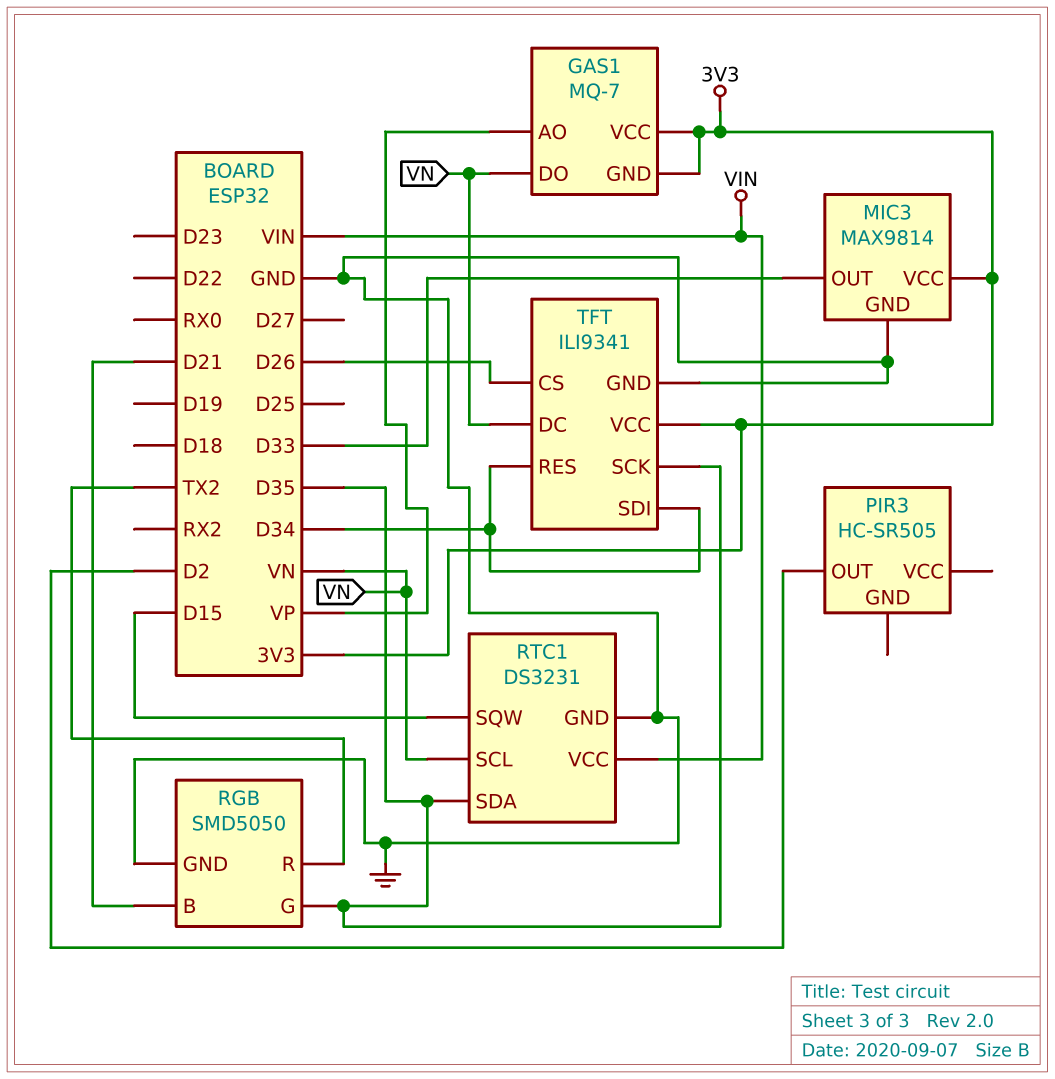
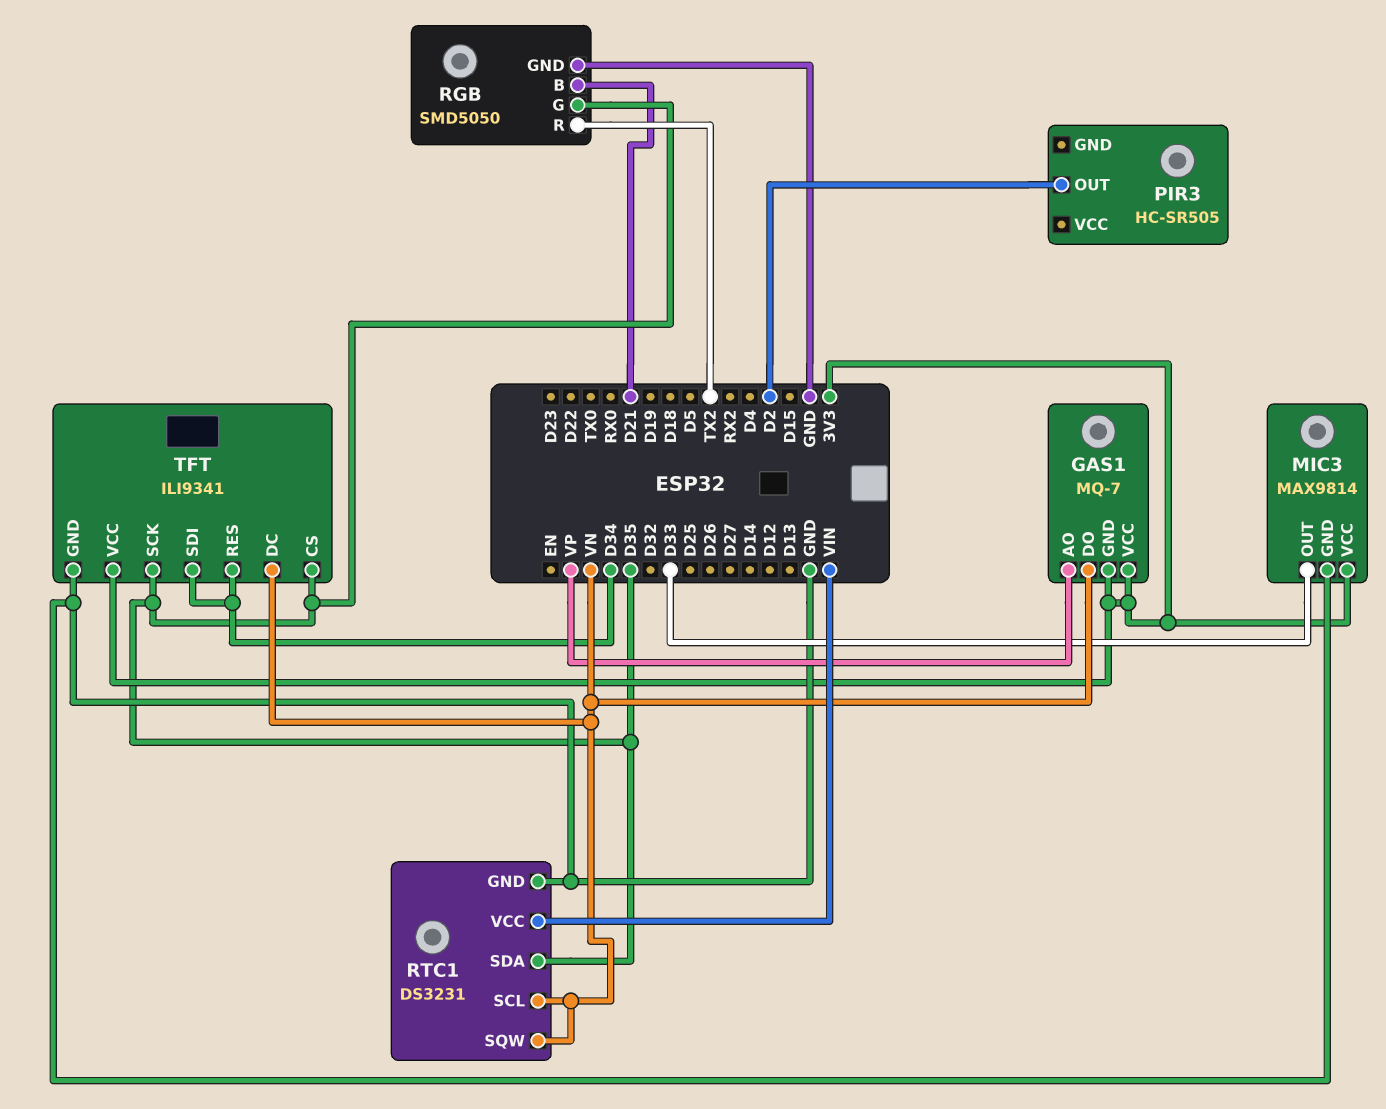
RTC1 pin SQW: D15 -> VN
TFT pin CS: D26 -> D35

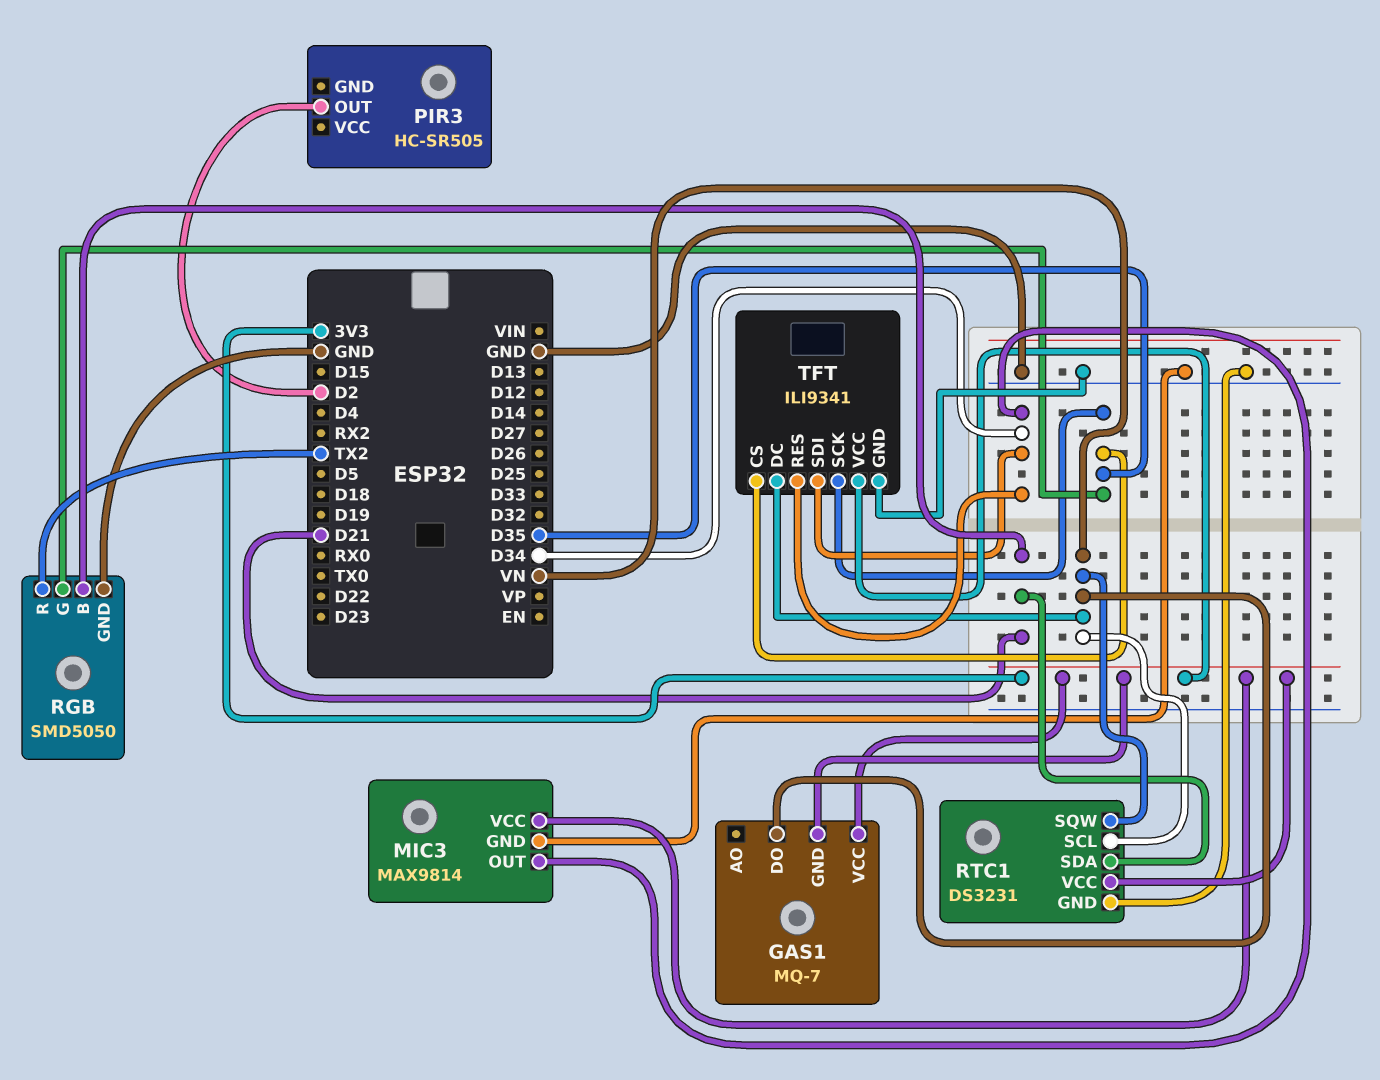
GAS1 pin AO: VP -> none
MIC3 pin OUT: D33 -> D34
RTC1 pin SDA: D35 -> D21
RTC1 pin VCC: VIN -> 3V3

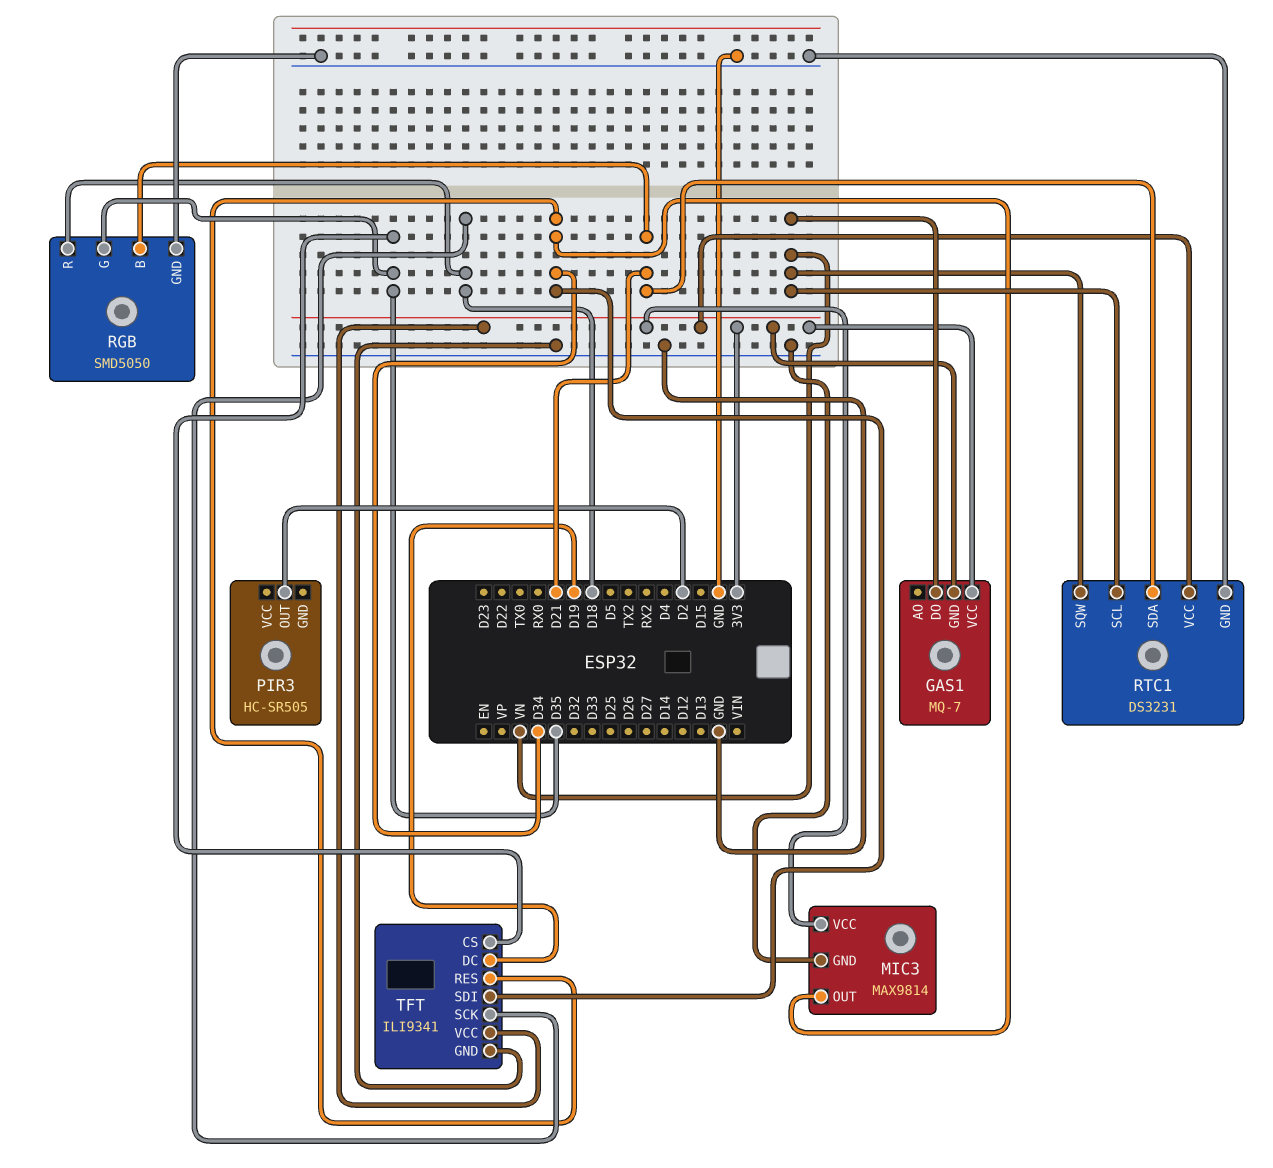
RGB pin R: TX2 -> D18
TFT pin DC: VN -> D19
TFT pin SCK: D35 -> D18

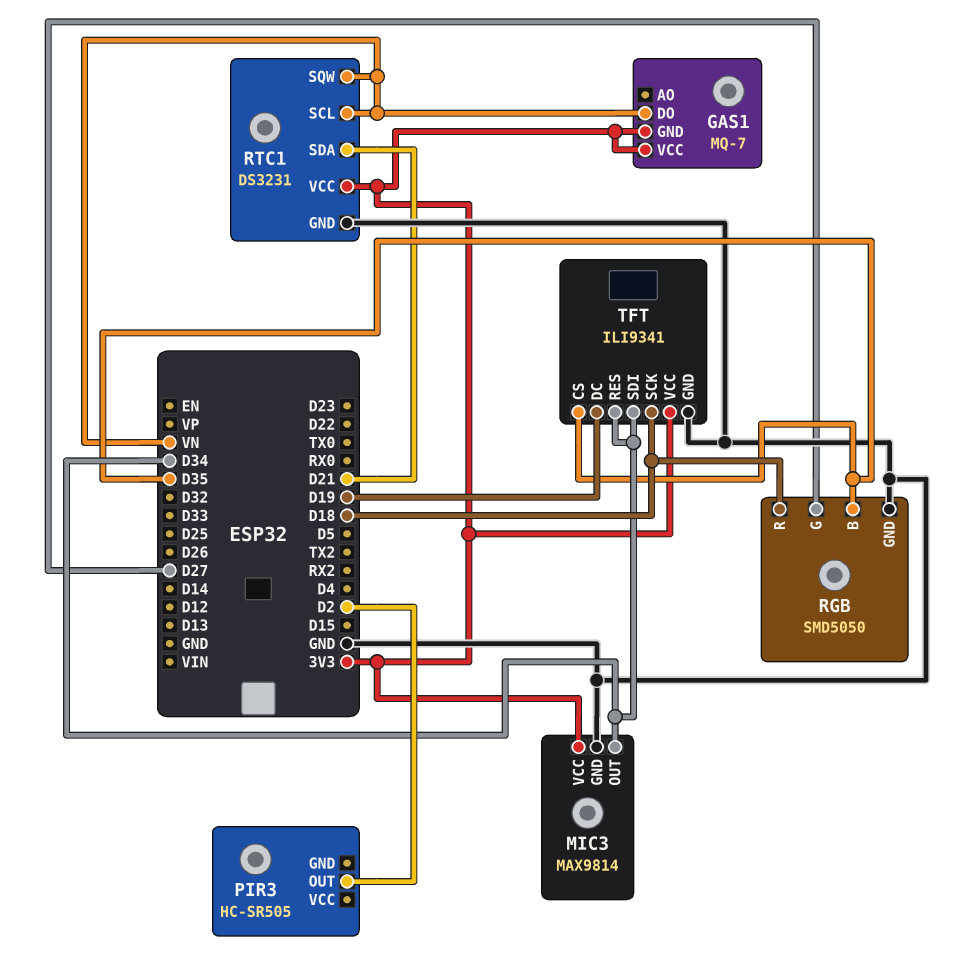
RGB pin B: D21 -> D35
RGB pin G: D35 -> D27

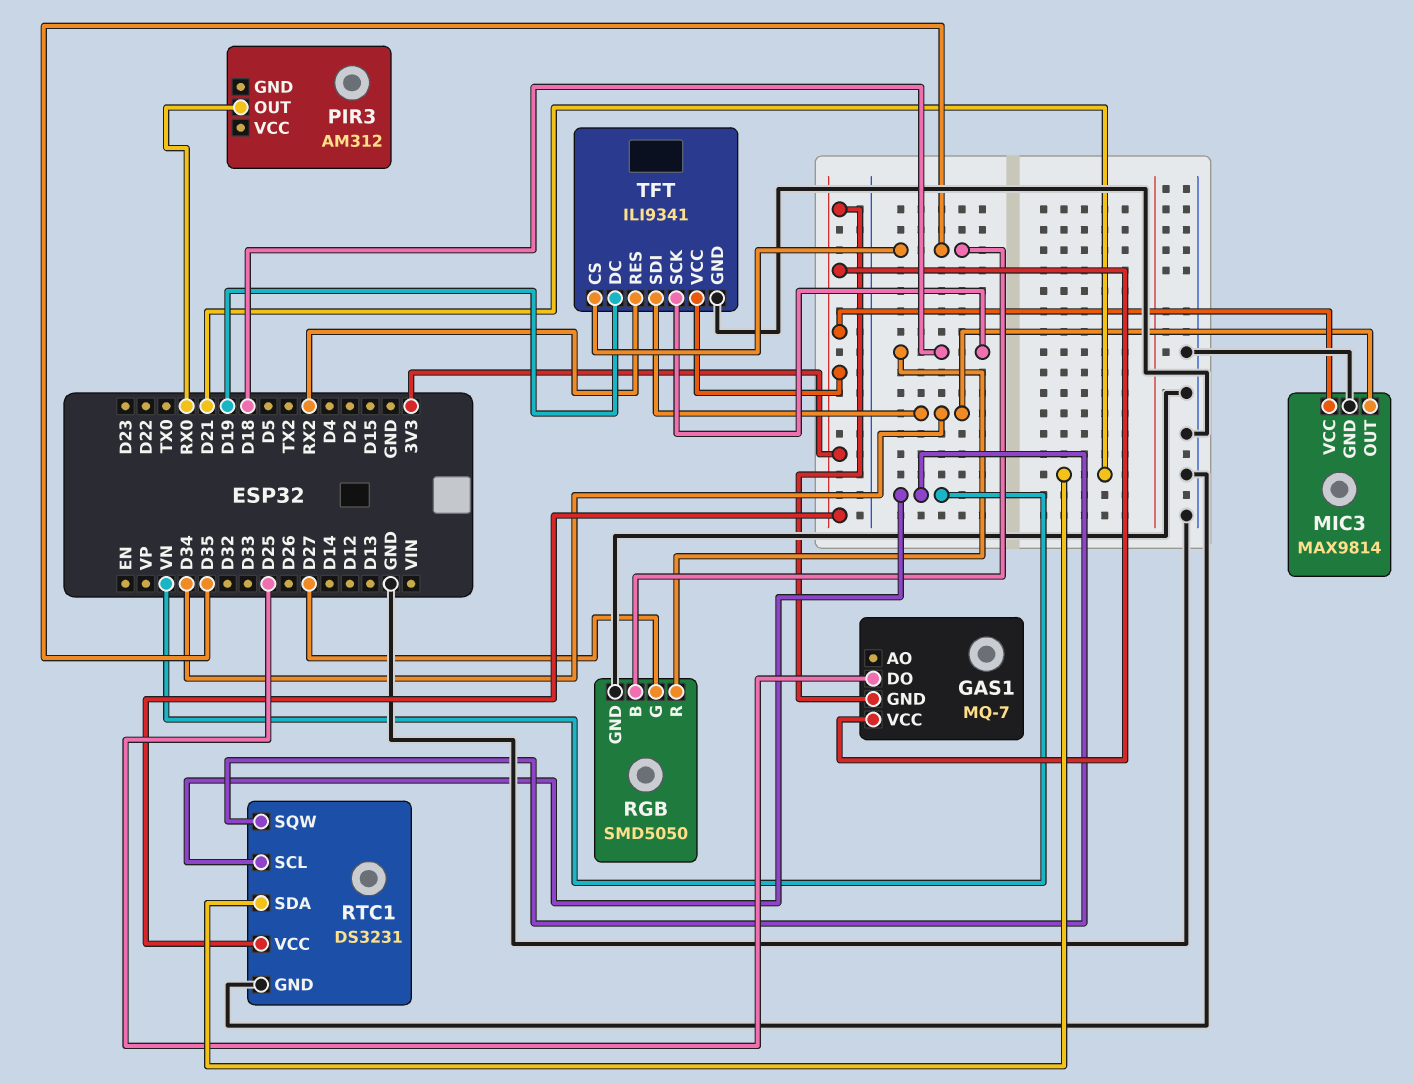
GAS1 pin DO: VN -> D25
PIR3: HC-SR505 -> AM312
PIR3 pin OUT: D2 -> RX0
TFT pin RES: D34 -> RX2

